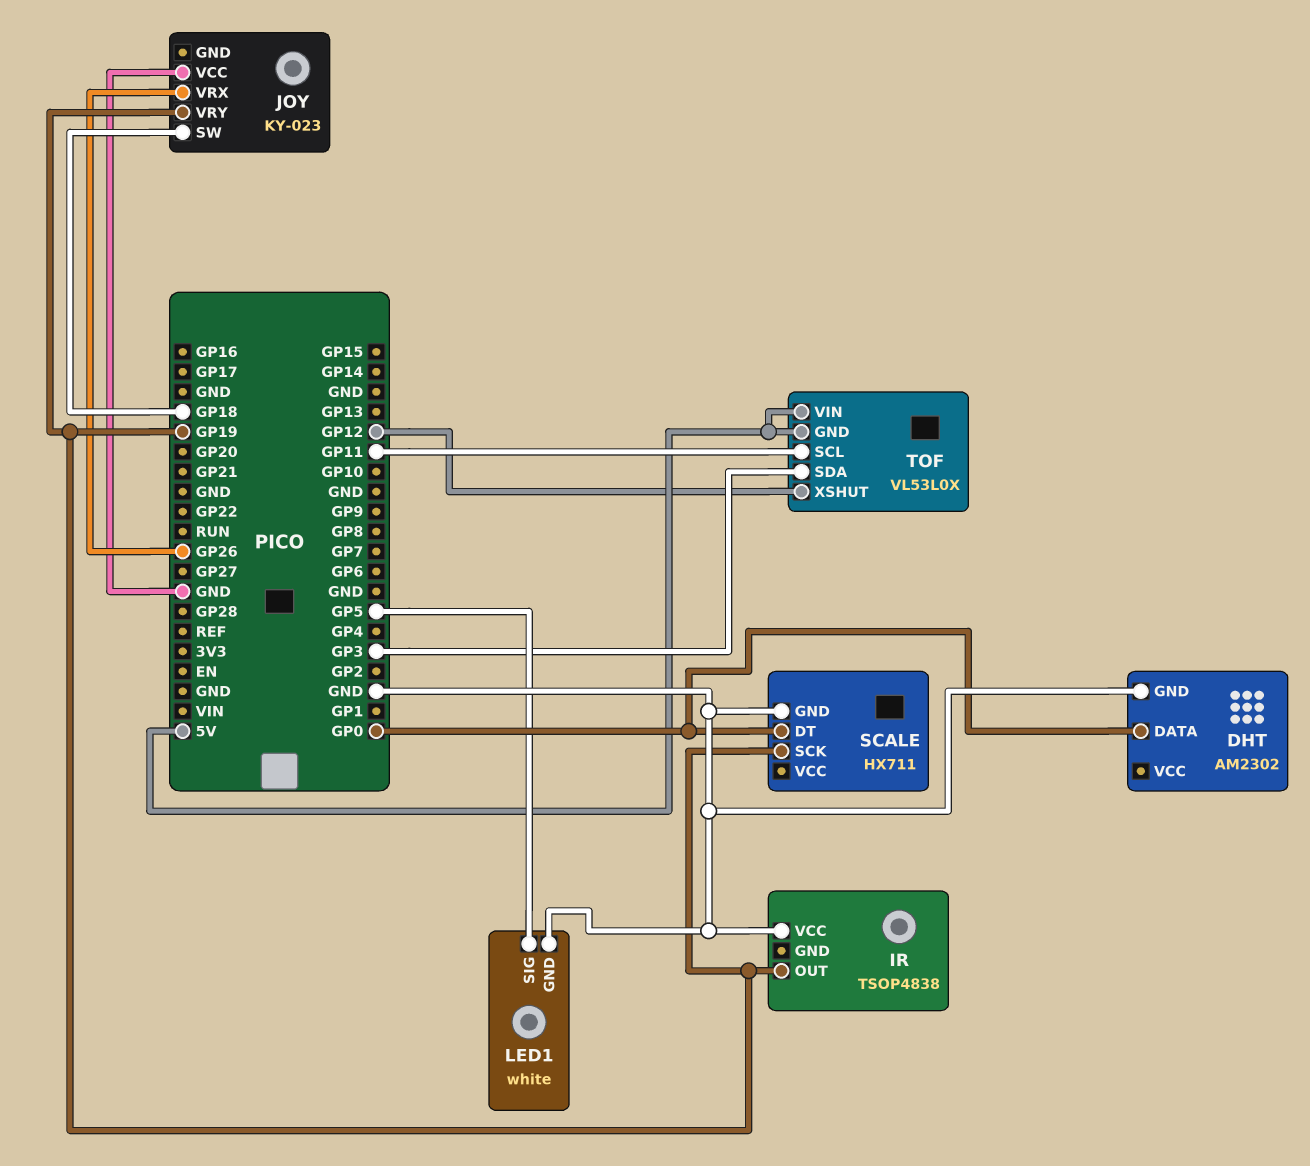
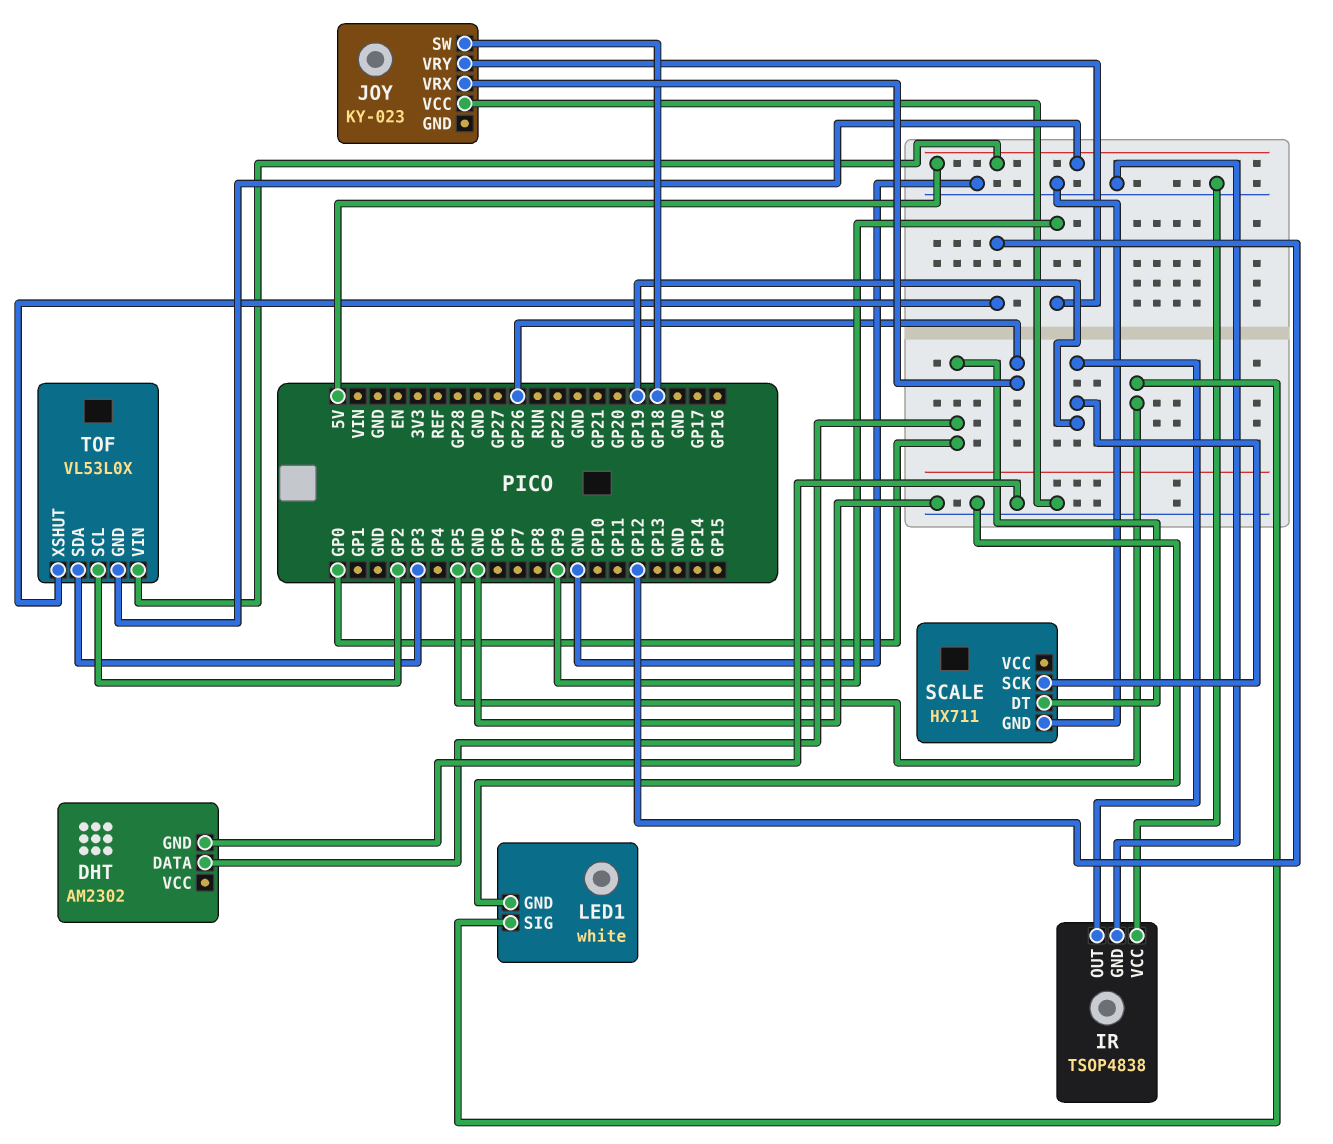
IR pin GND: none -> GND
JOY pin VRY: GP19 -> GP9
TOF pin SCL: GP11 -> GP2

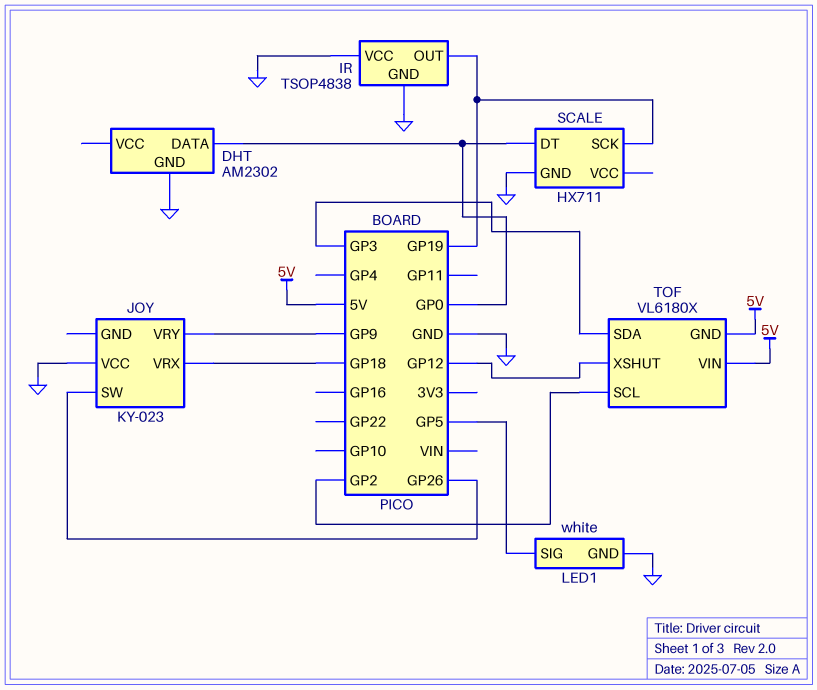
JOY pin SW: GP18 -> GP26
JOY pin VRX: GP26 -> GP18
TOF: VL53L0X -> VL6180X

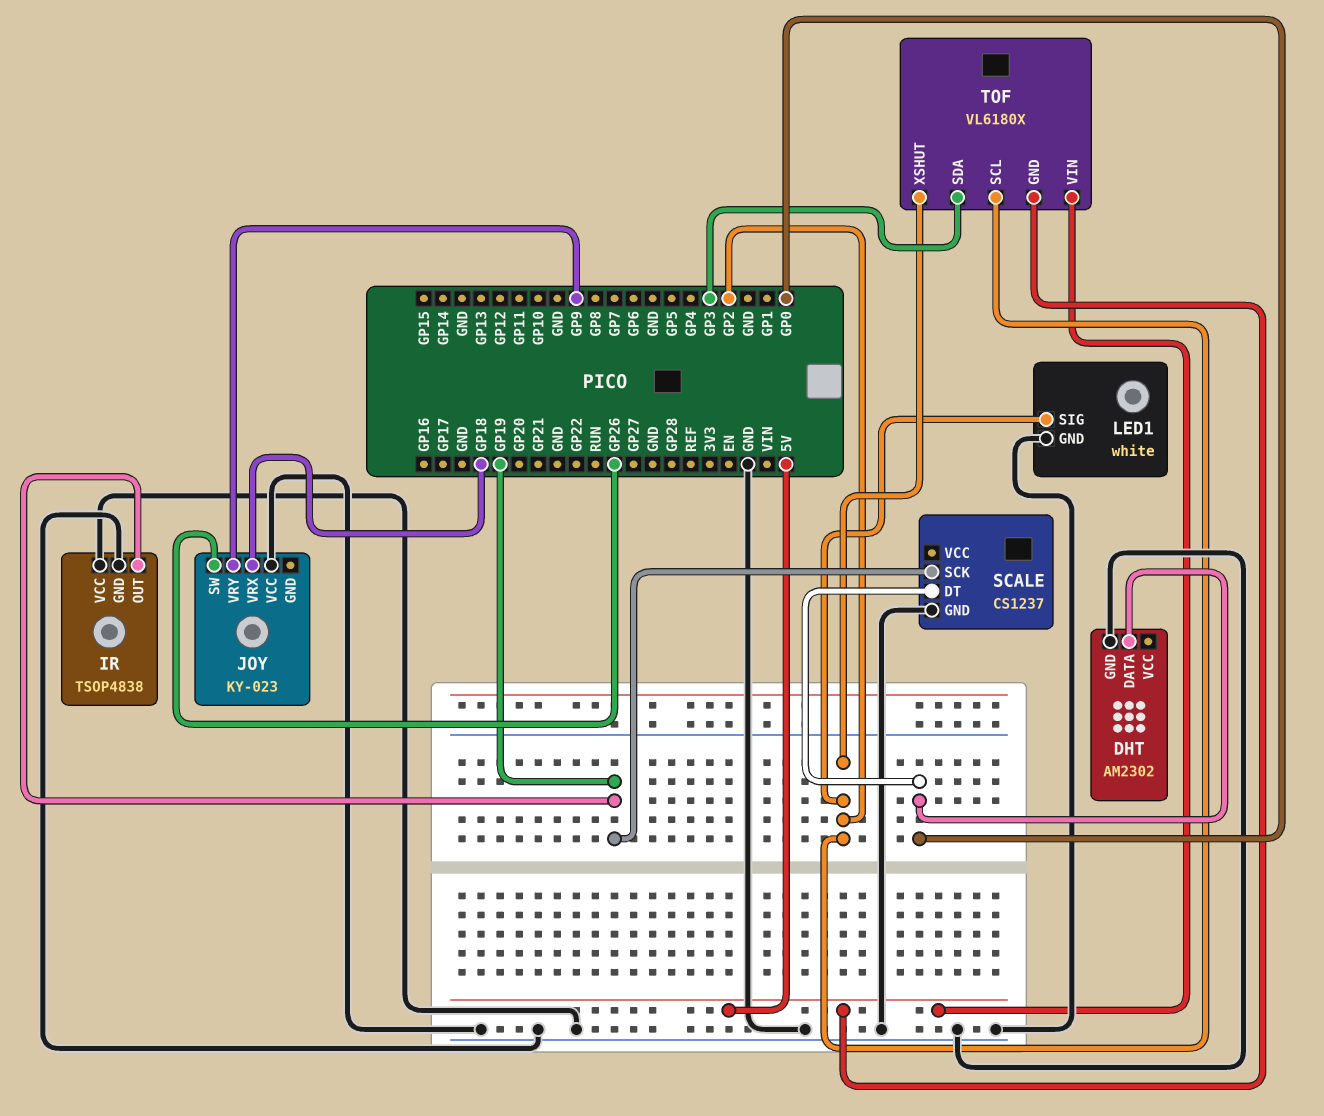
LED1 pin SIG: GP5 -> GP2
SCALE: HX711 -> CS1237
TOF pin XSHUT: GP12 -> GP2

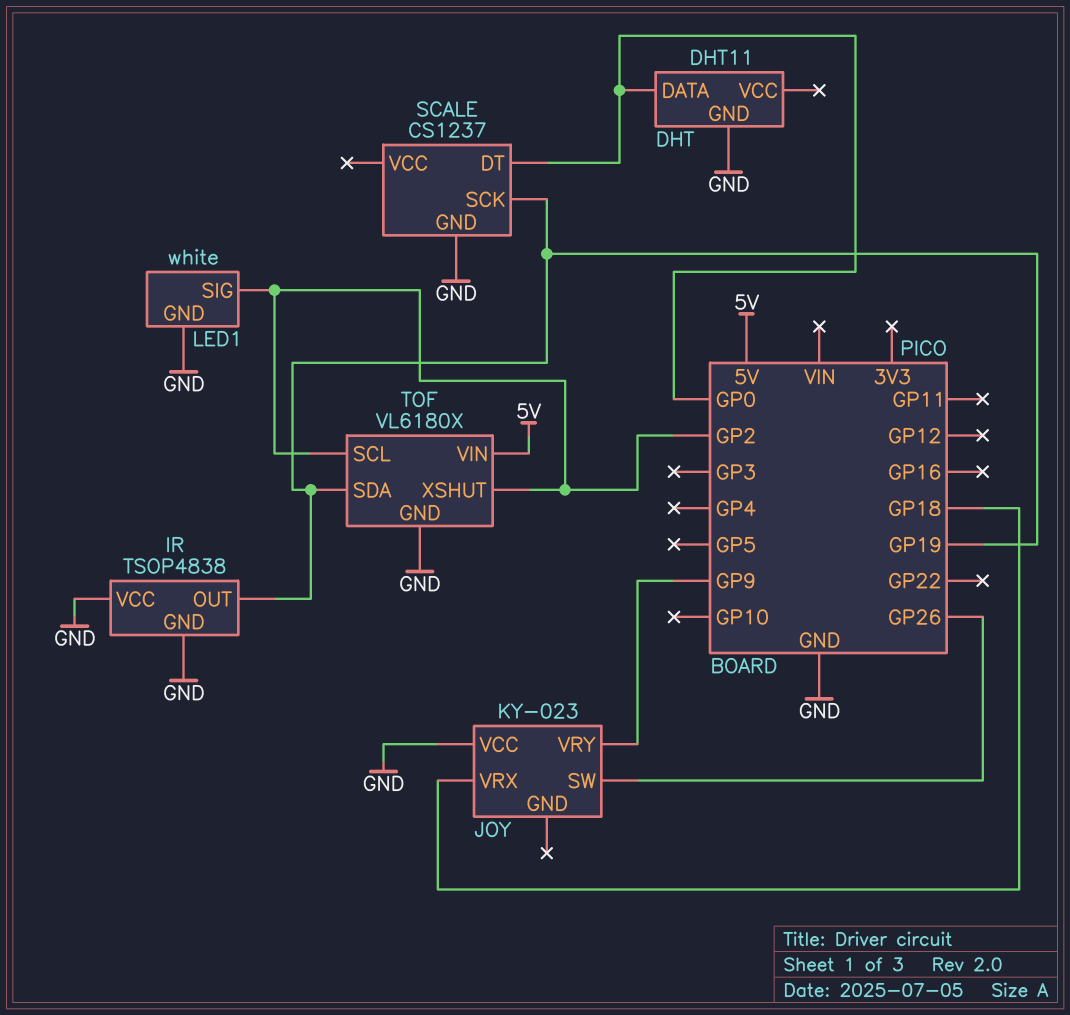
DHT: AM2302 -> DHT11
TOF pin GND: 5V -> GND
TOF pin SDA: GP3 -> GP19

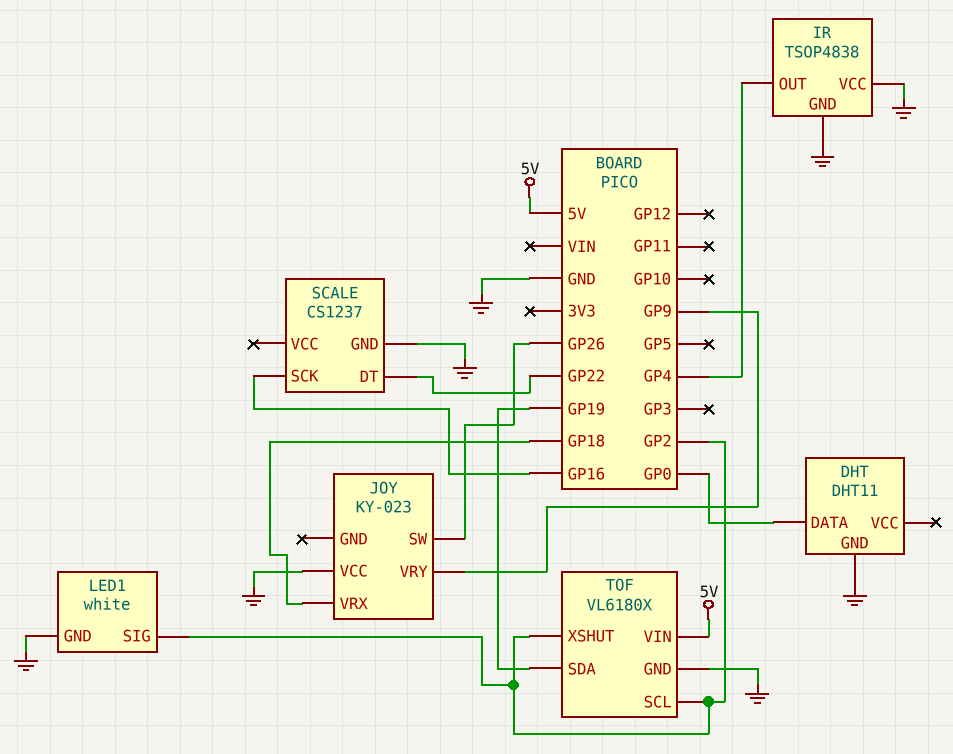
IR pin OUT: GP19 -> GP4
SCALE pin DT: GP0 -> GP22
SCALE pin SCK: GP19 -> GP16

